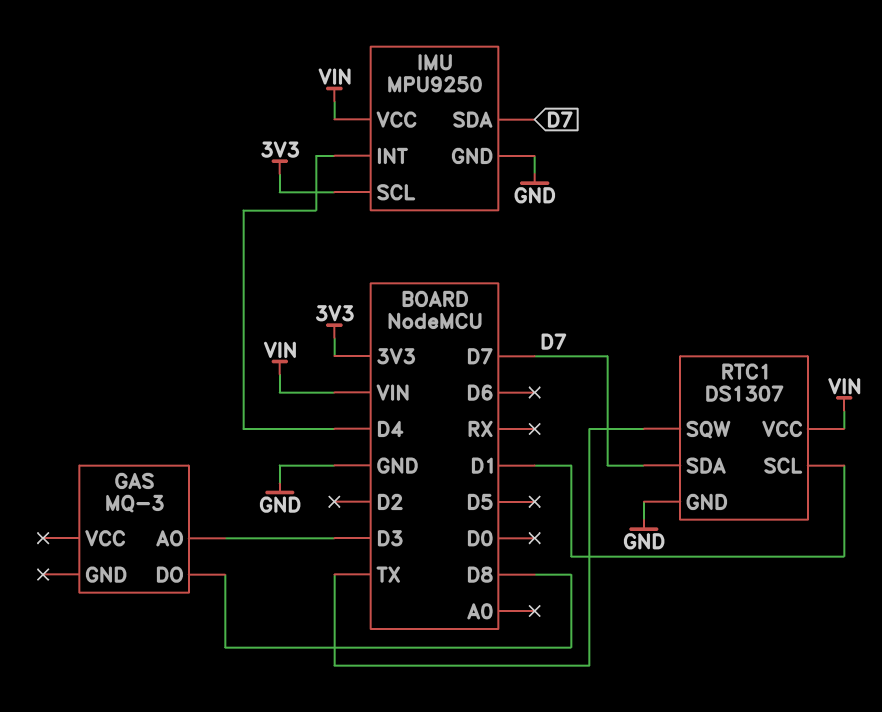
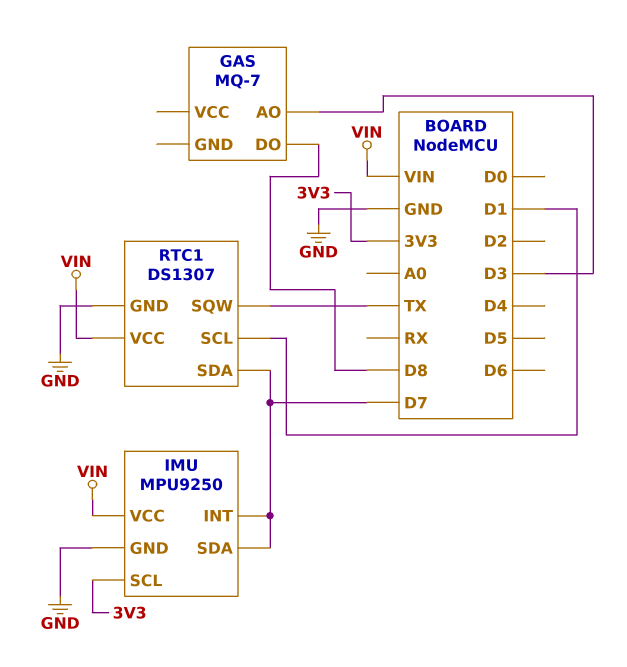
GAS: MQ-3 -> MQ-7
IMU pin INT: D4 -> D7

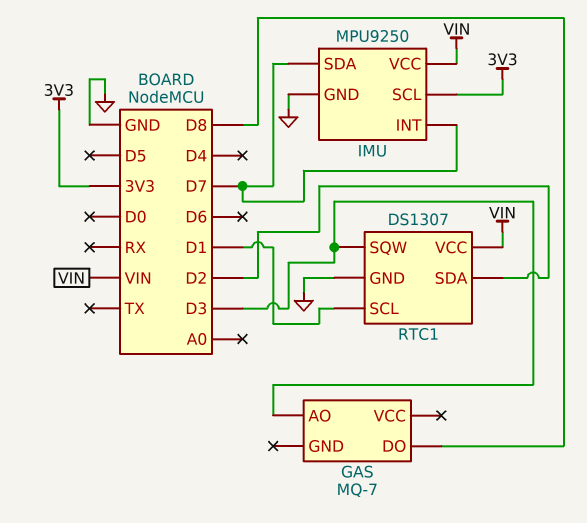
RTC1 pin SDA: D7 -> D2
RTC1 pin SQW: TX -> D3

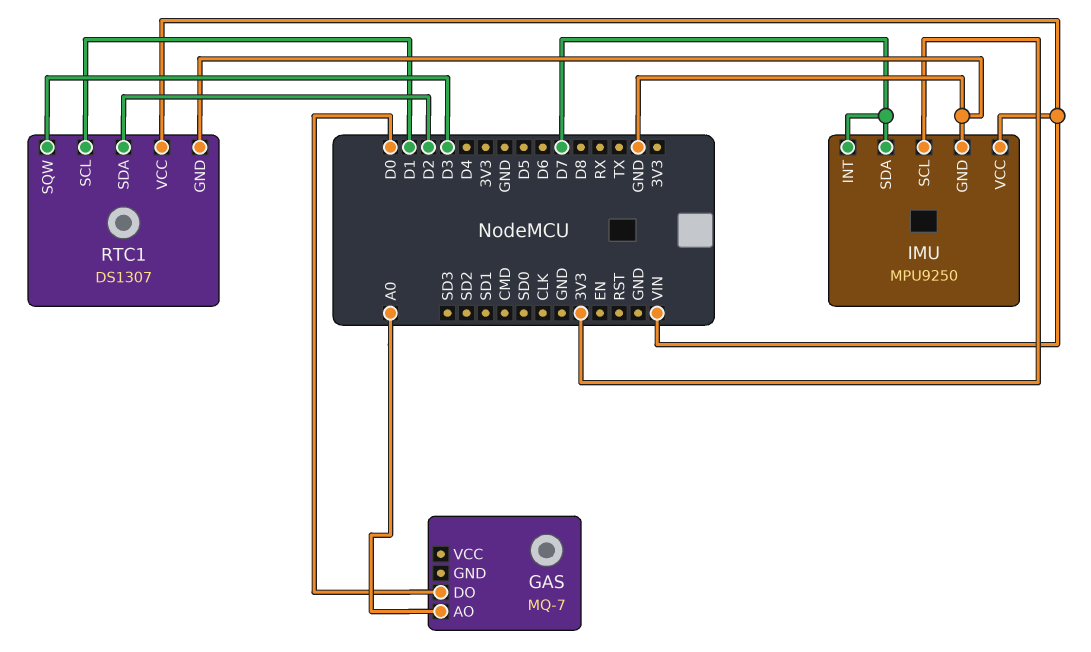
GAS pin AO: D3 -> A0
GAS pin DO: D8 -> D0

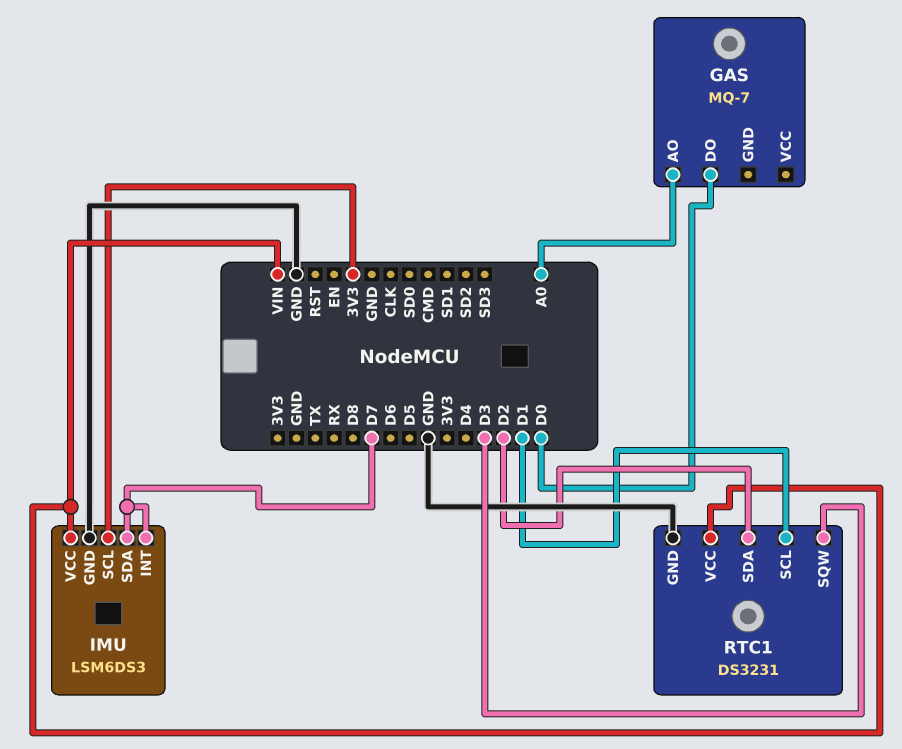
IMU: MPU9250 -> LSM6DS3
RTC1: DS1307 -> DS3231

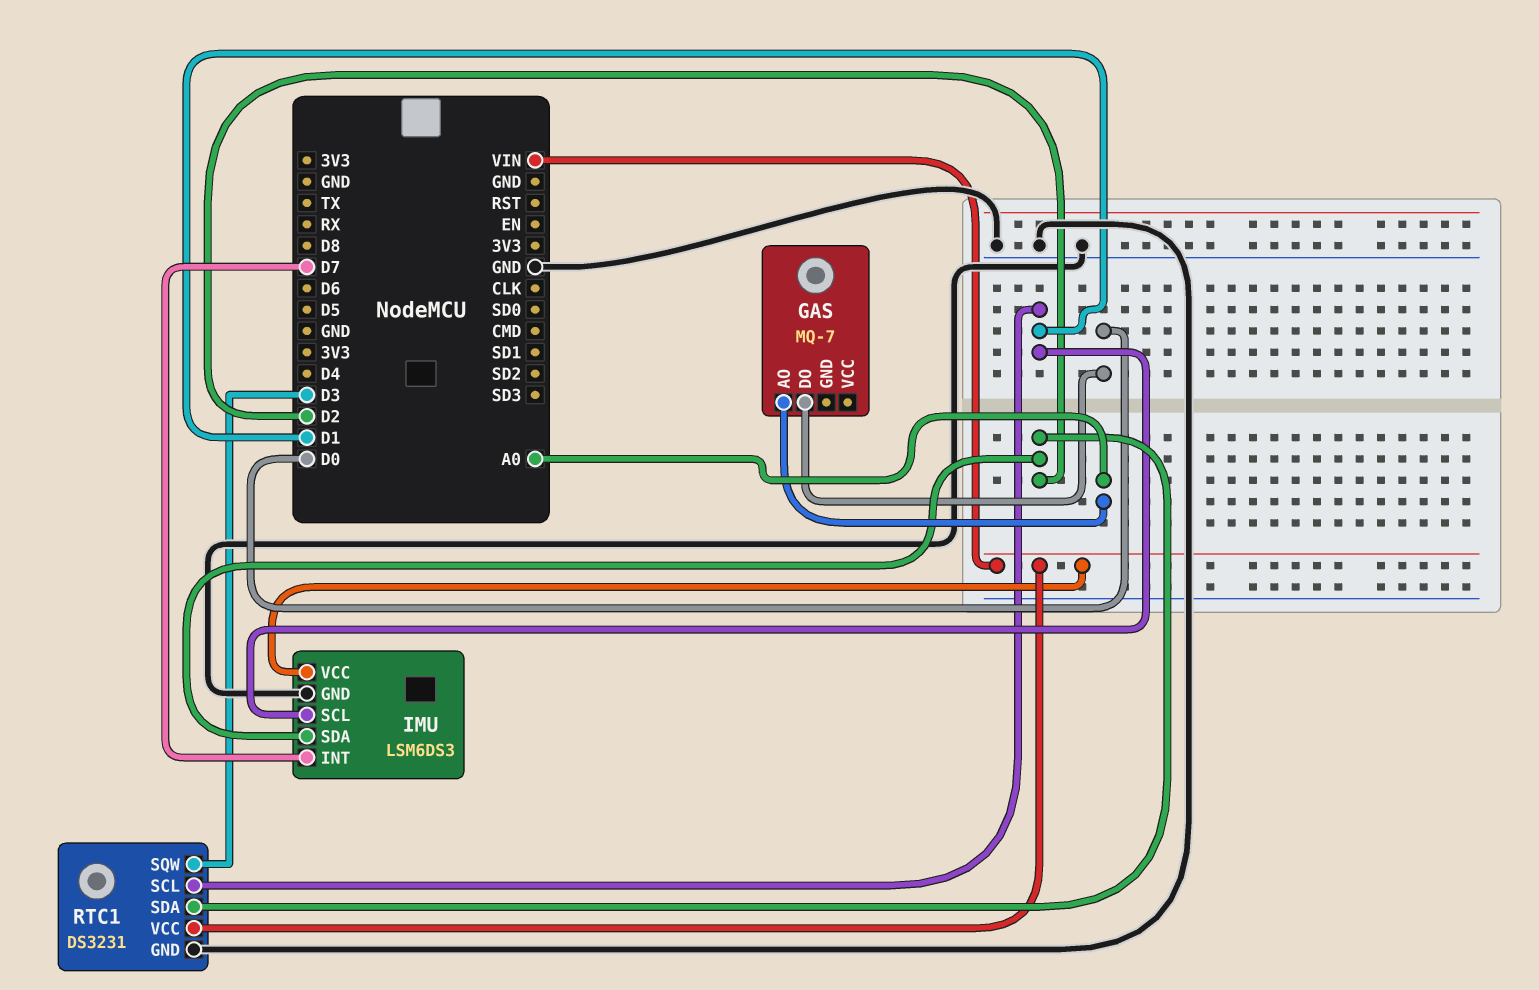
IMU pin SCL: 3V3 -> D1
IMU pin SDA: D7 -> D2

